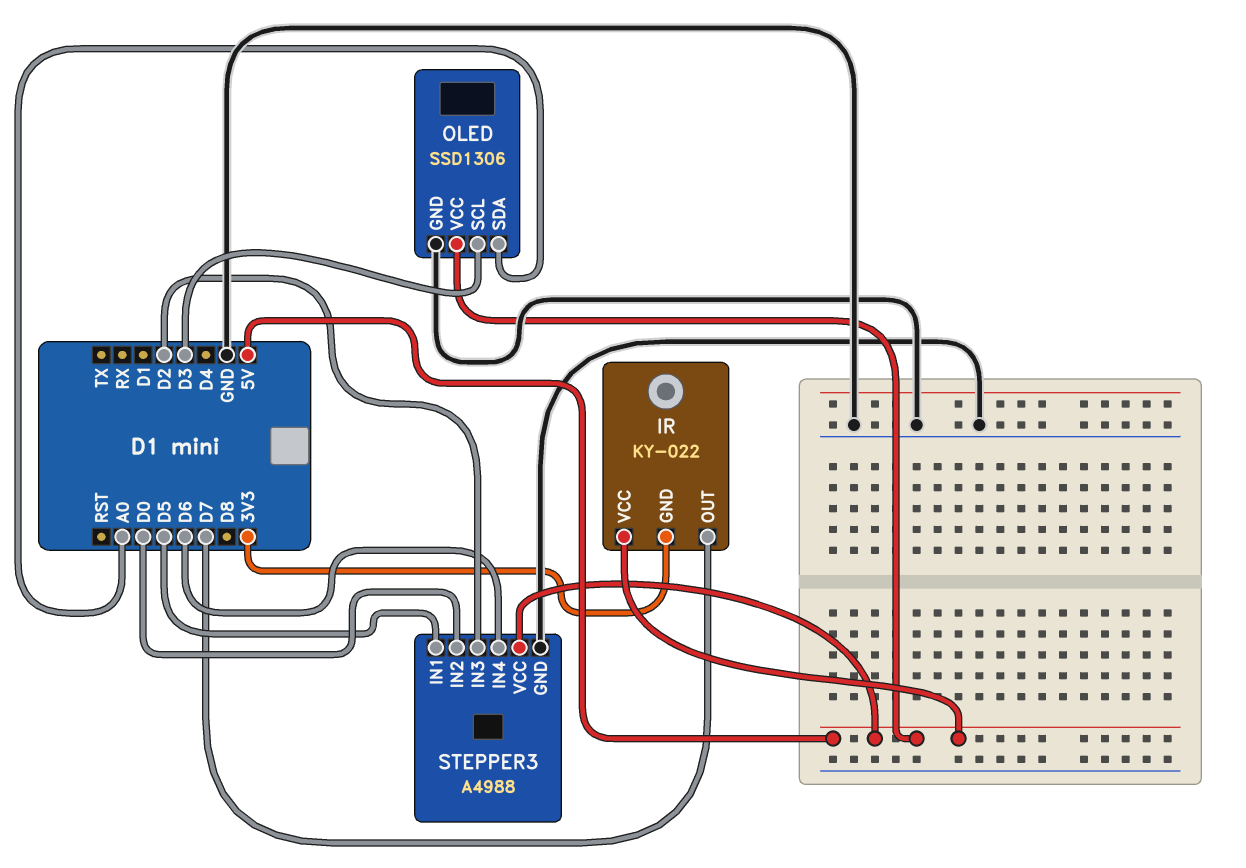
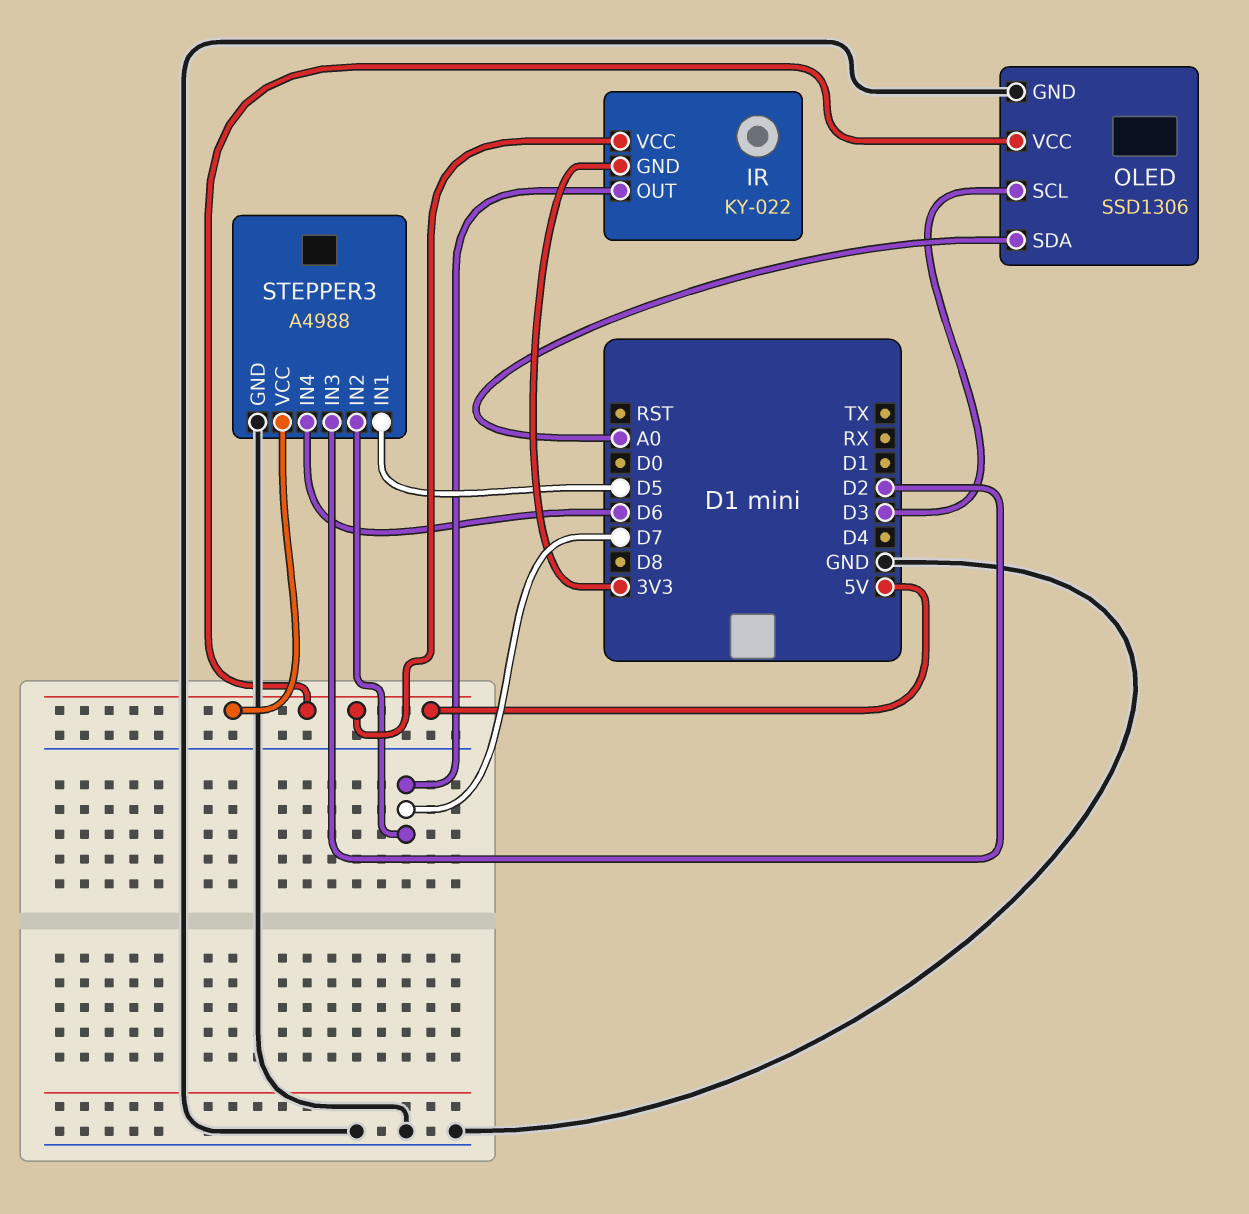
STEPPER3 pin IN2: D0 -> D7

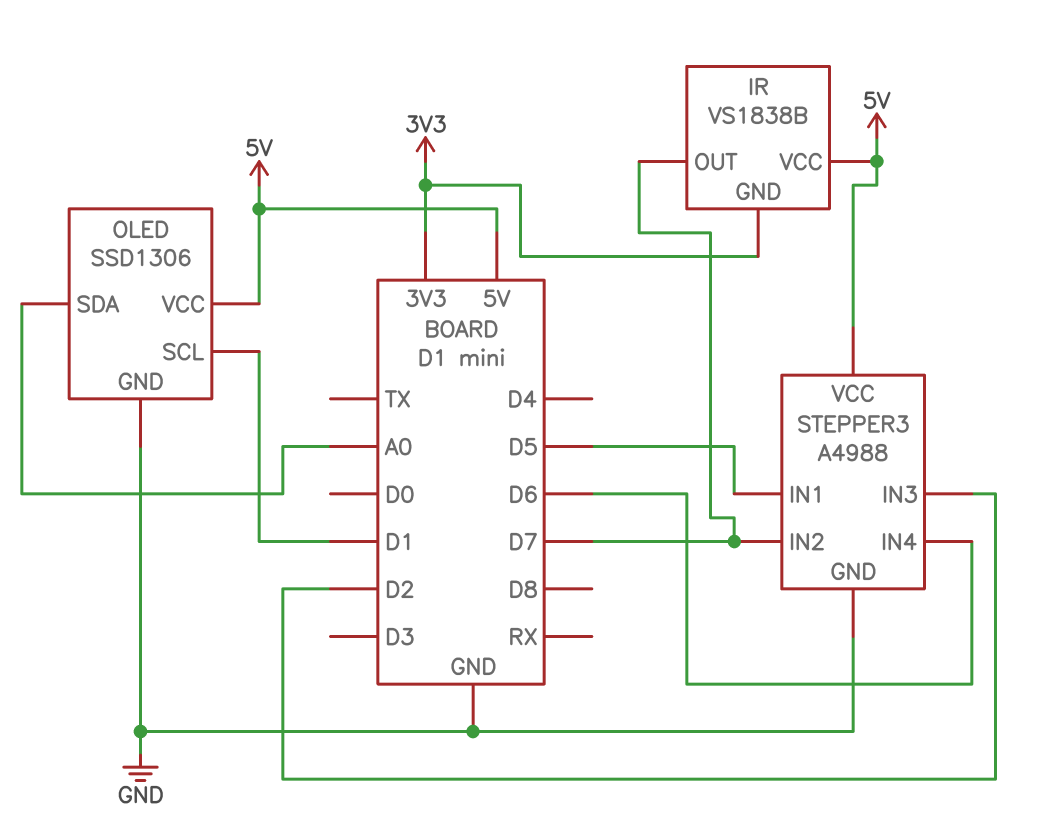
IR: KY-022 -> VS1838B
OLED pin SCL: D3 -> D1

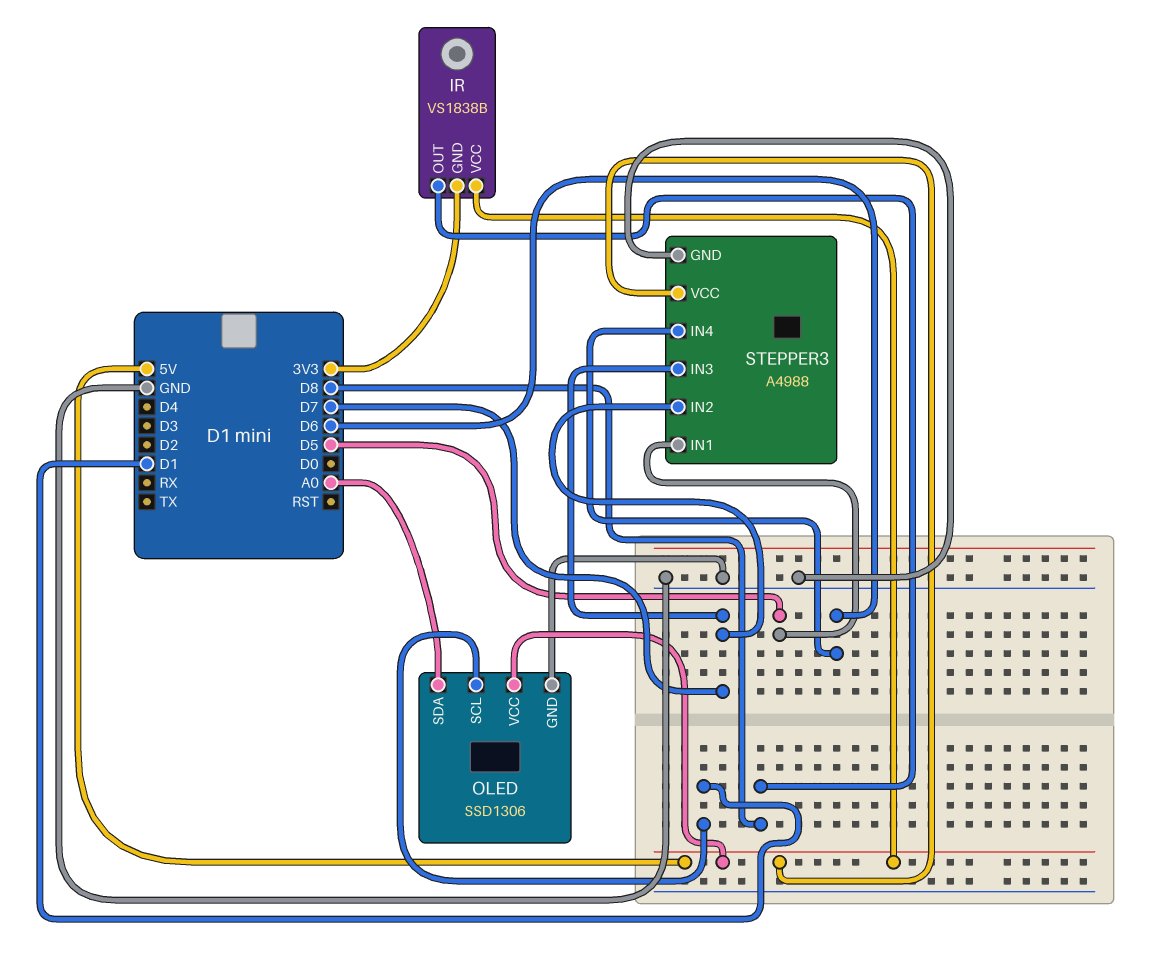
IR pin OUT: D7 -> D8
STEPPER3 pin IN3: D2 -> D7

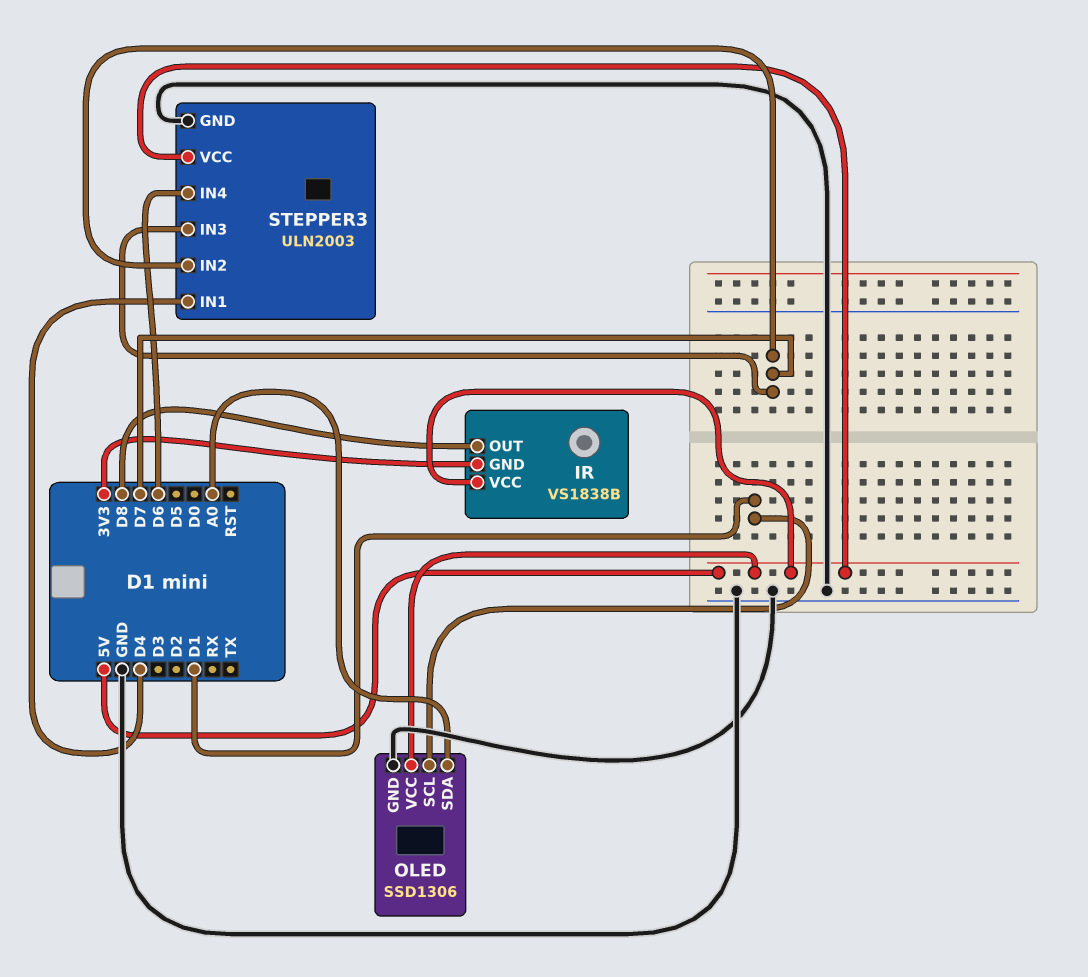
STEPPER3: A4988 -> ULN2003
STEPPER3 pin IN1: D5 -> D4

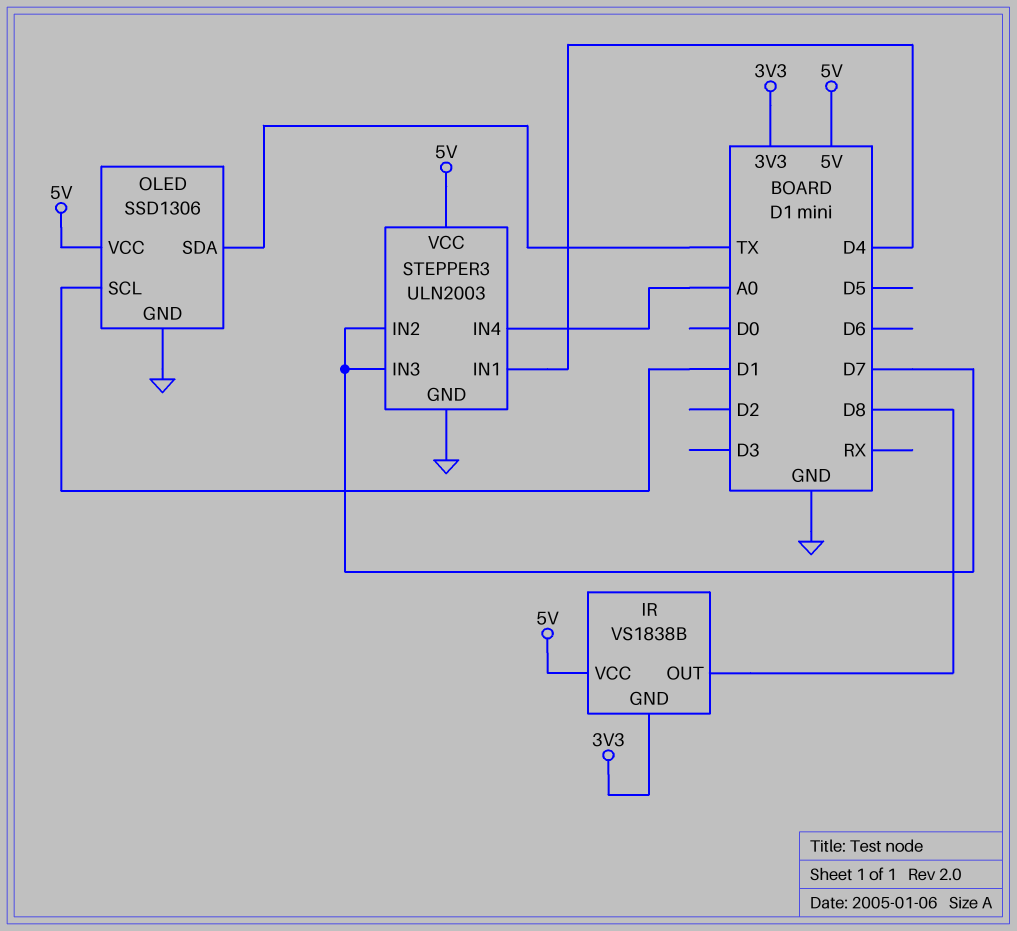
OLED pin SDA: A0 -> TX
STEPPER3 pin IN4: D6 -> A0

